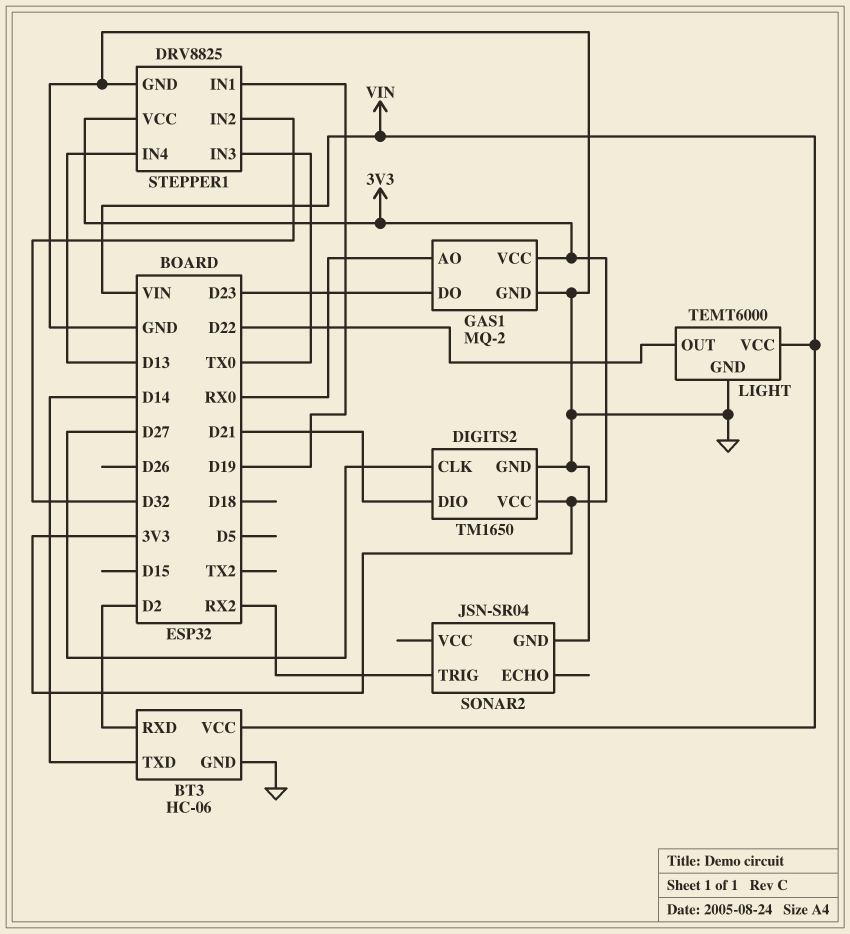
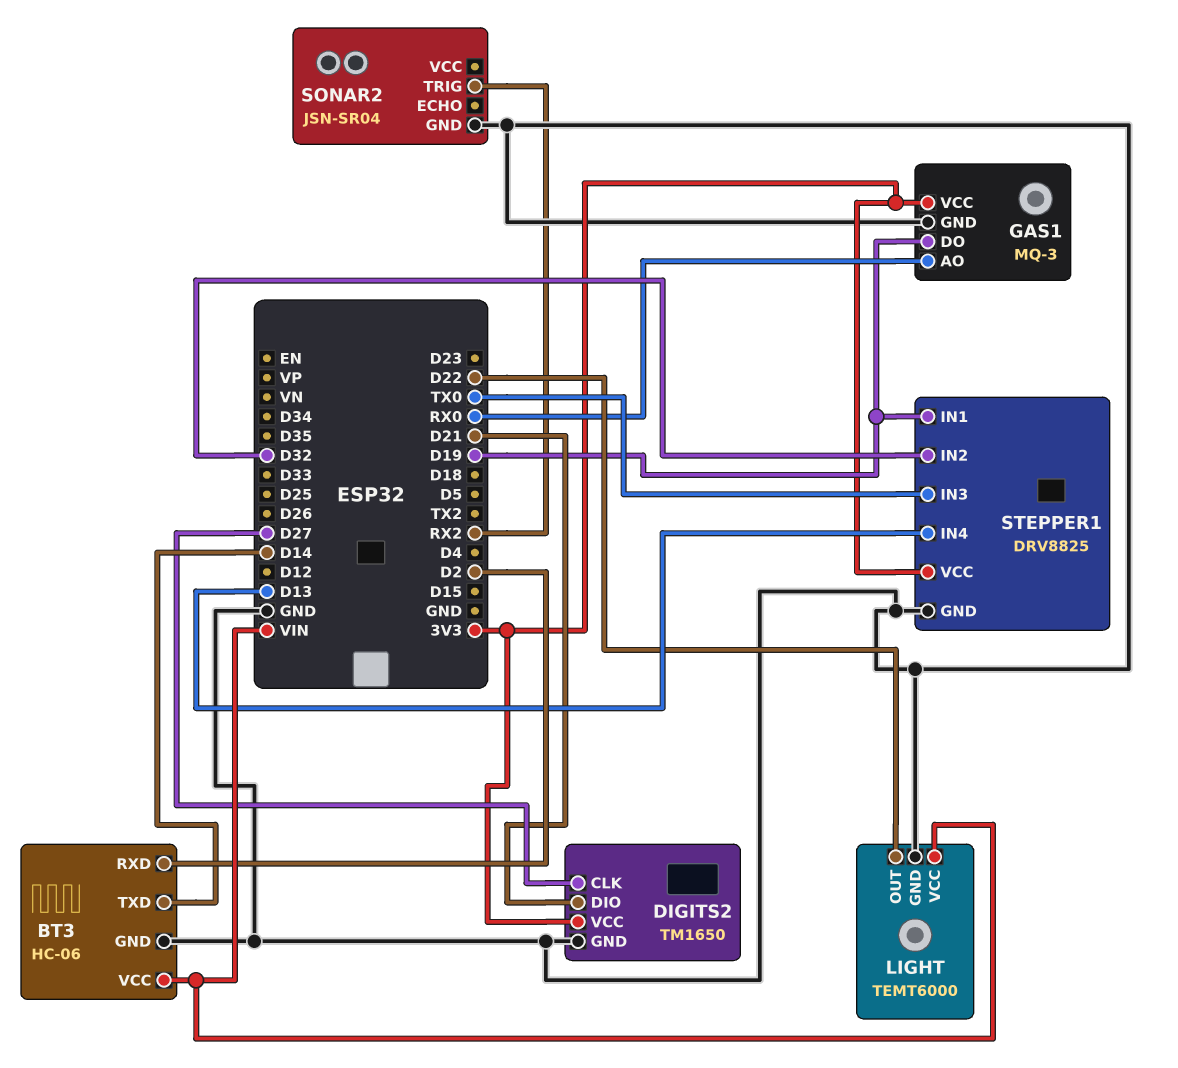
GAS1: MQ-2 -> MQ-3
GAS1 pin DO: D23 -> D19

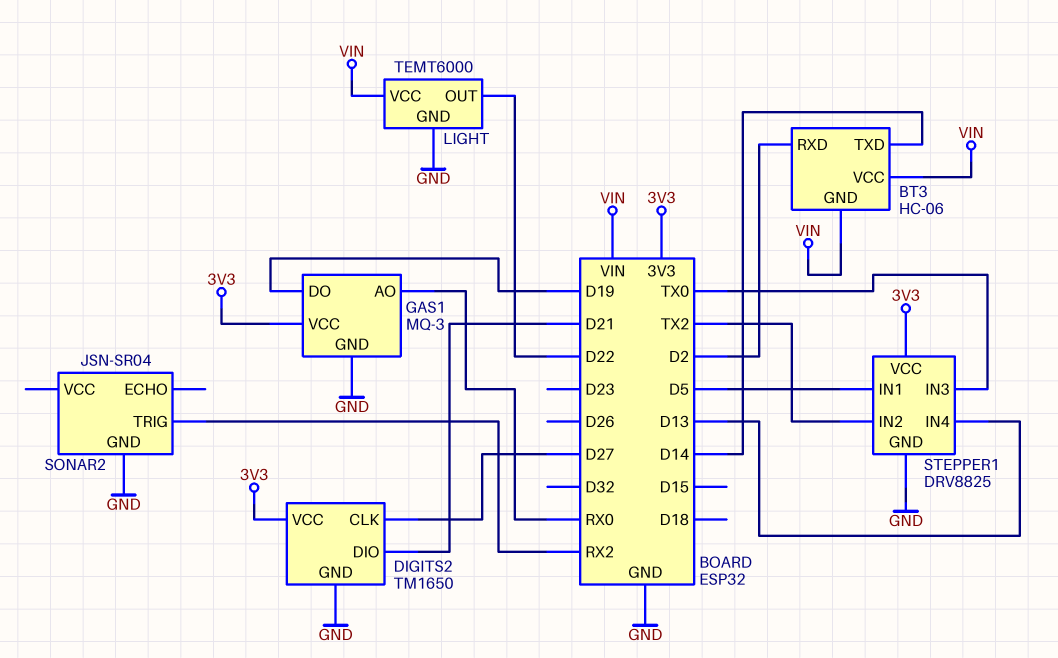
BT3 pin GND: GND -> VIN
STEPPER1 pin IN1: D19 -> D5
STEPPER1 pin IN2: D32 -> TX2

